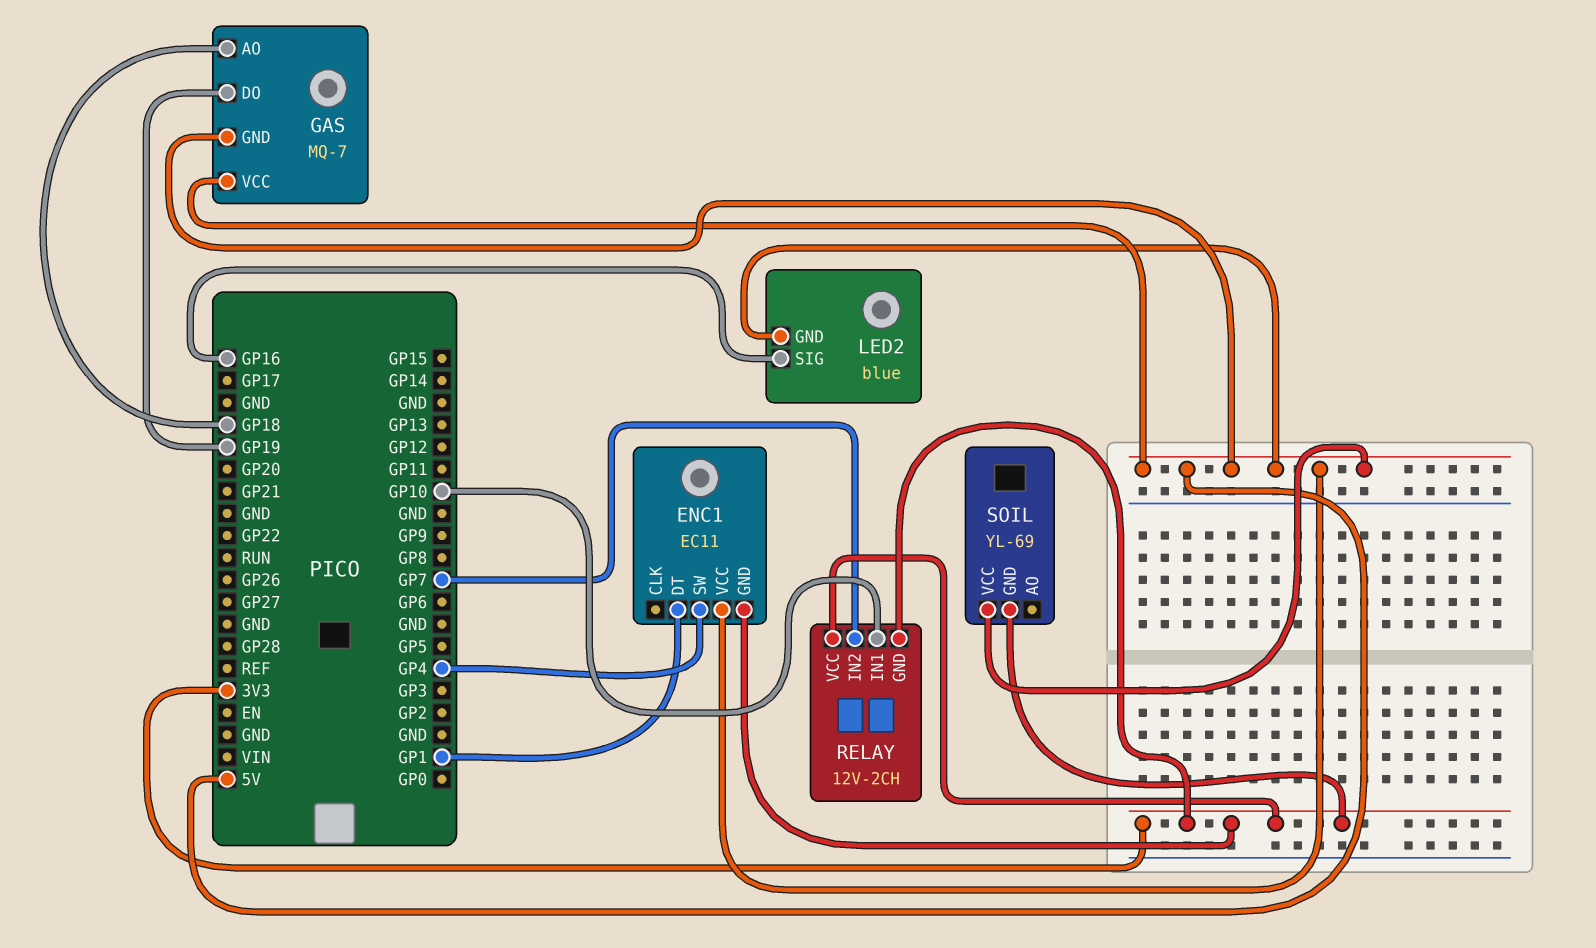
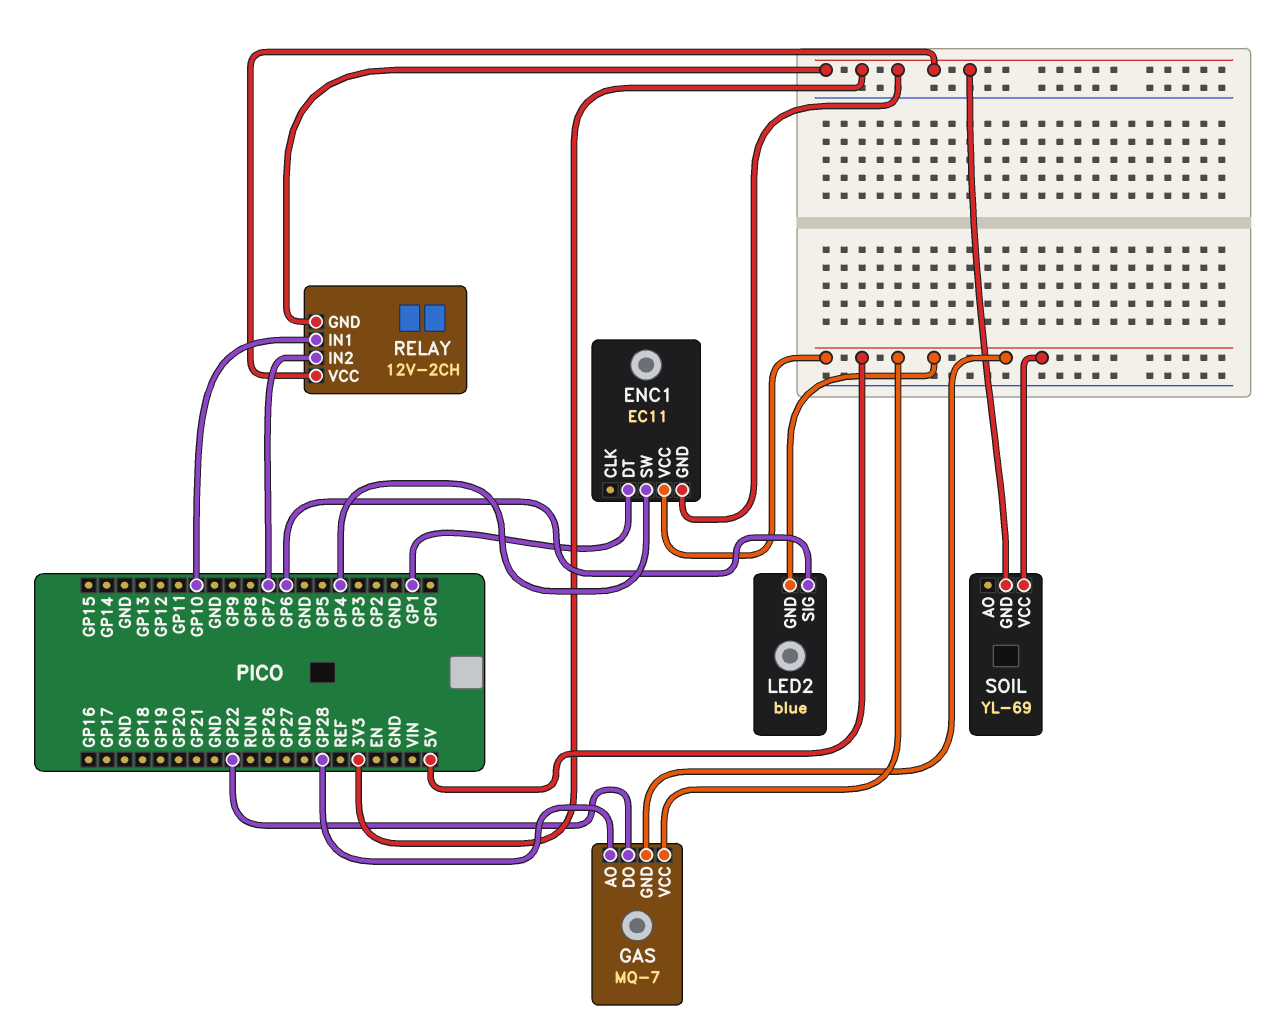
GAS pin AO: GP18 -> GP28
GAS pin DO: GP19 -> GP22
LED2 pin SIG: GP16 -> GP6

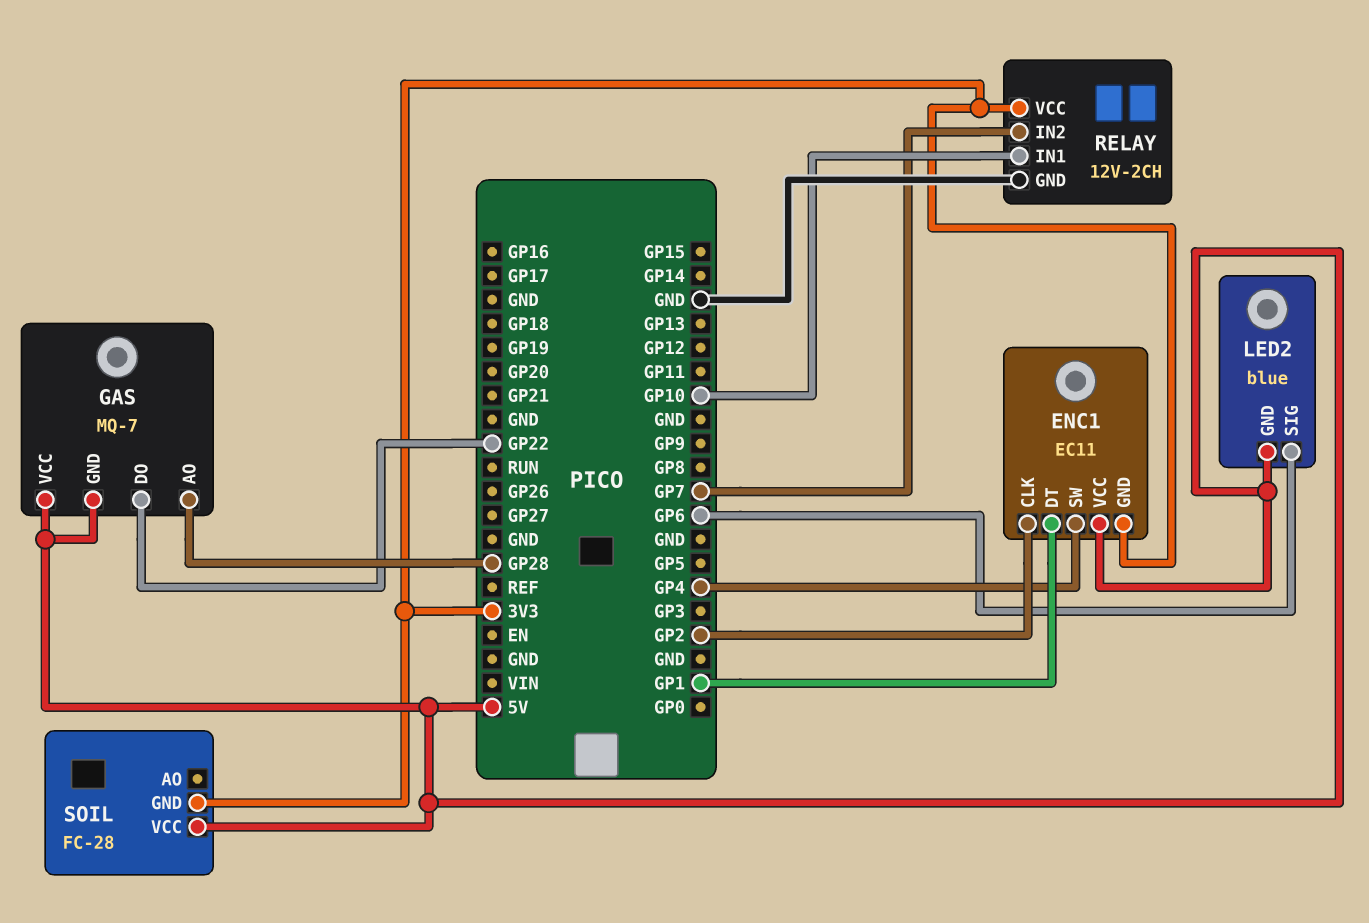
ENC1 pin CLK: none -> GP2
RELAY pin GND: 3V3 -> GND
SOIL: YL-69 -> FC-28

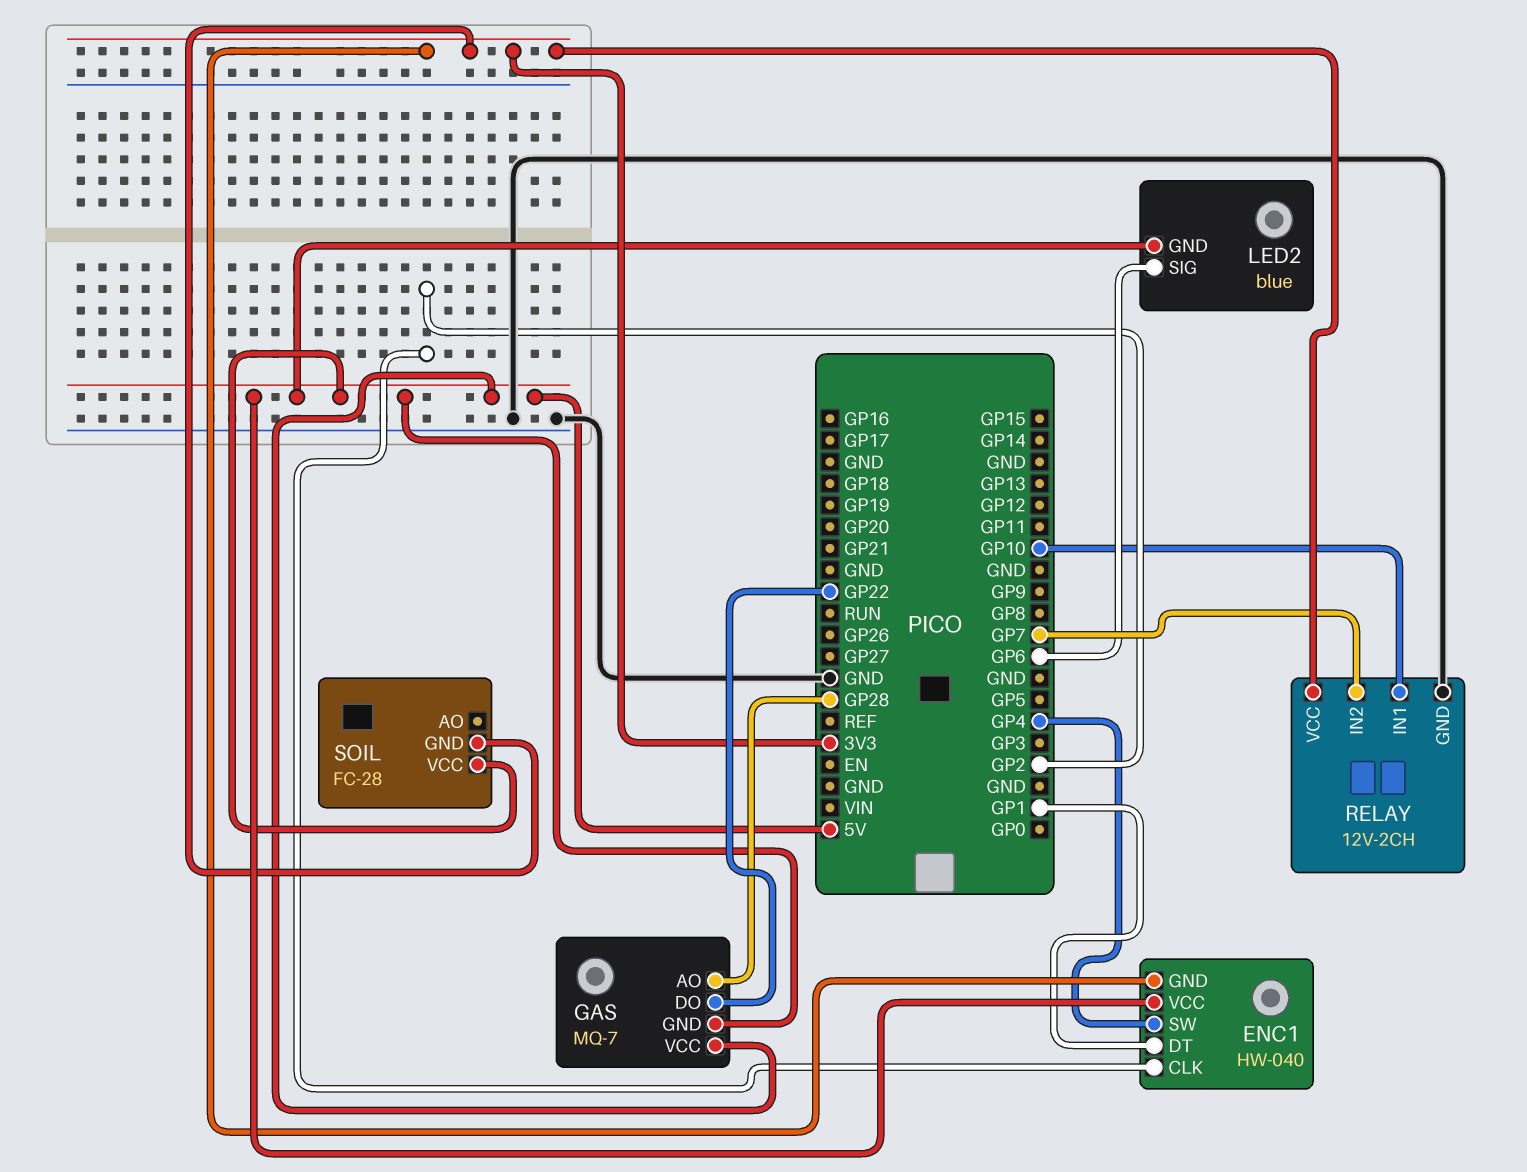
ENC1: EC11 -> HW-040

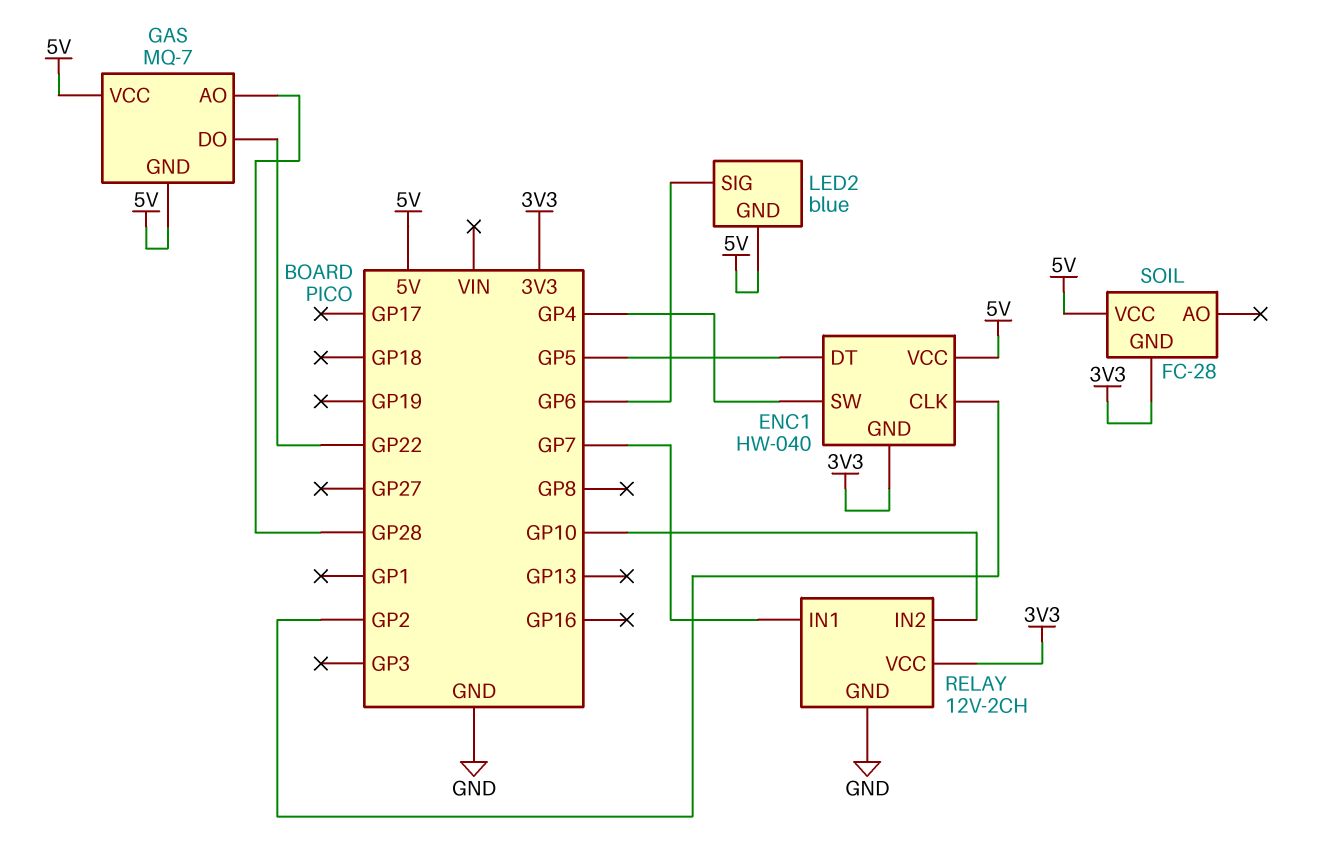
ENC1 pin DT: GP1 -> GP5
RELAY pin IN1: GP10 -> GP7
RELAY pin IN2: GP7 -> GP10

